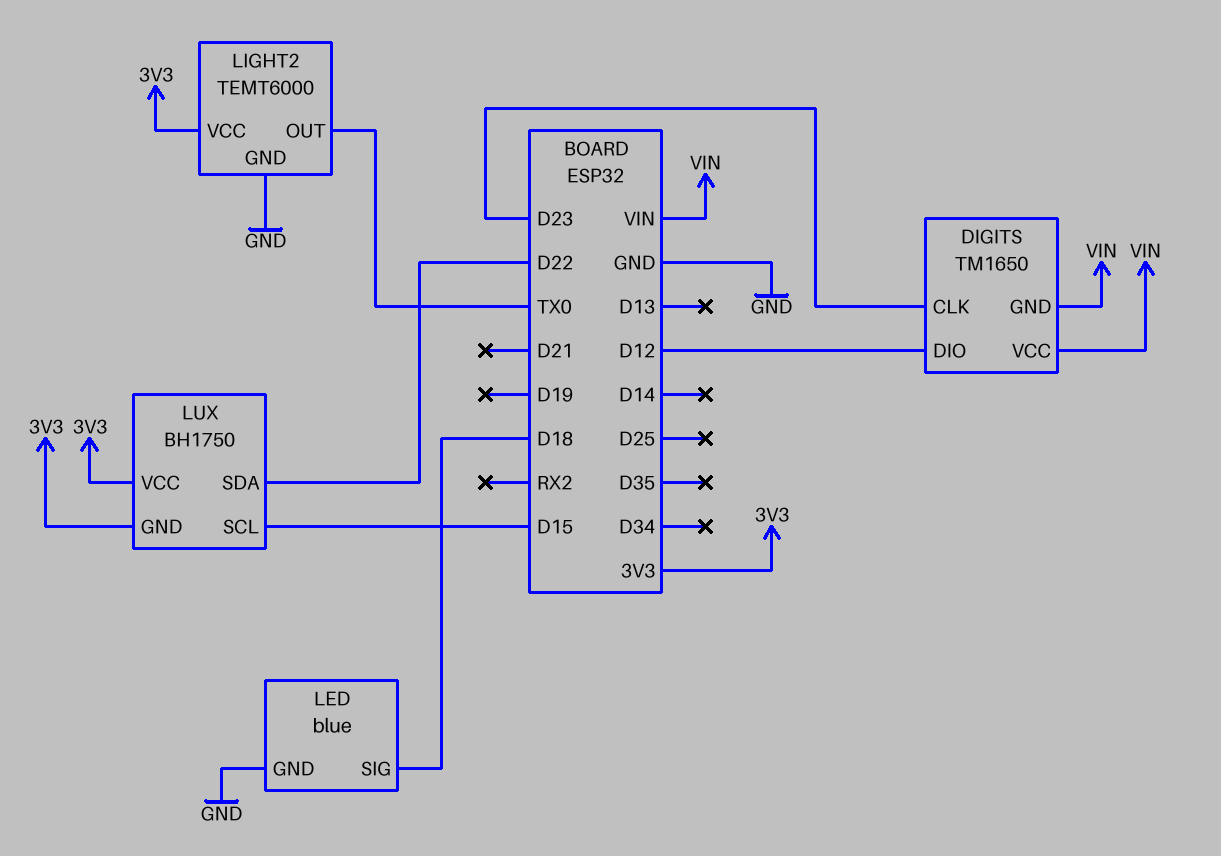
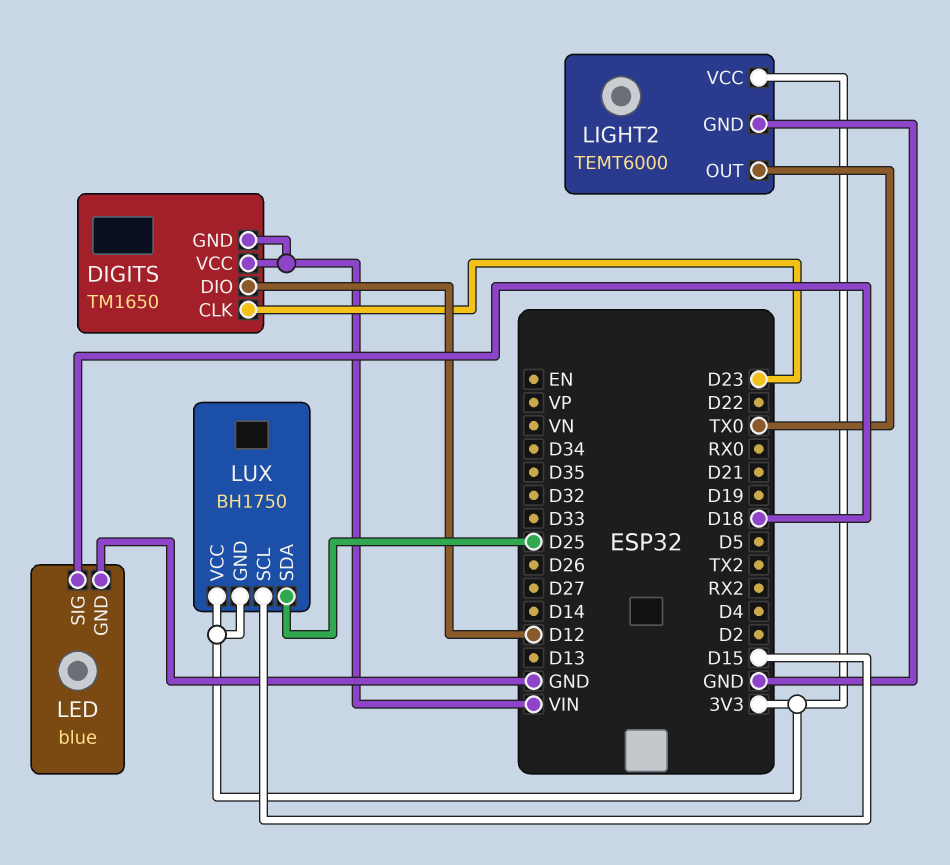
LUX pin SDA: D22 -> D25

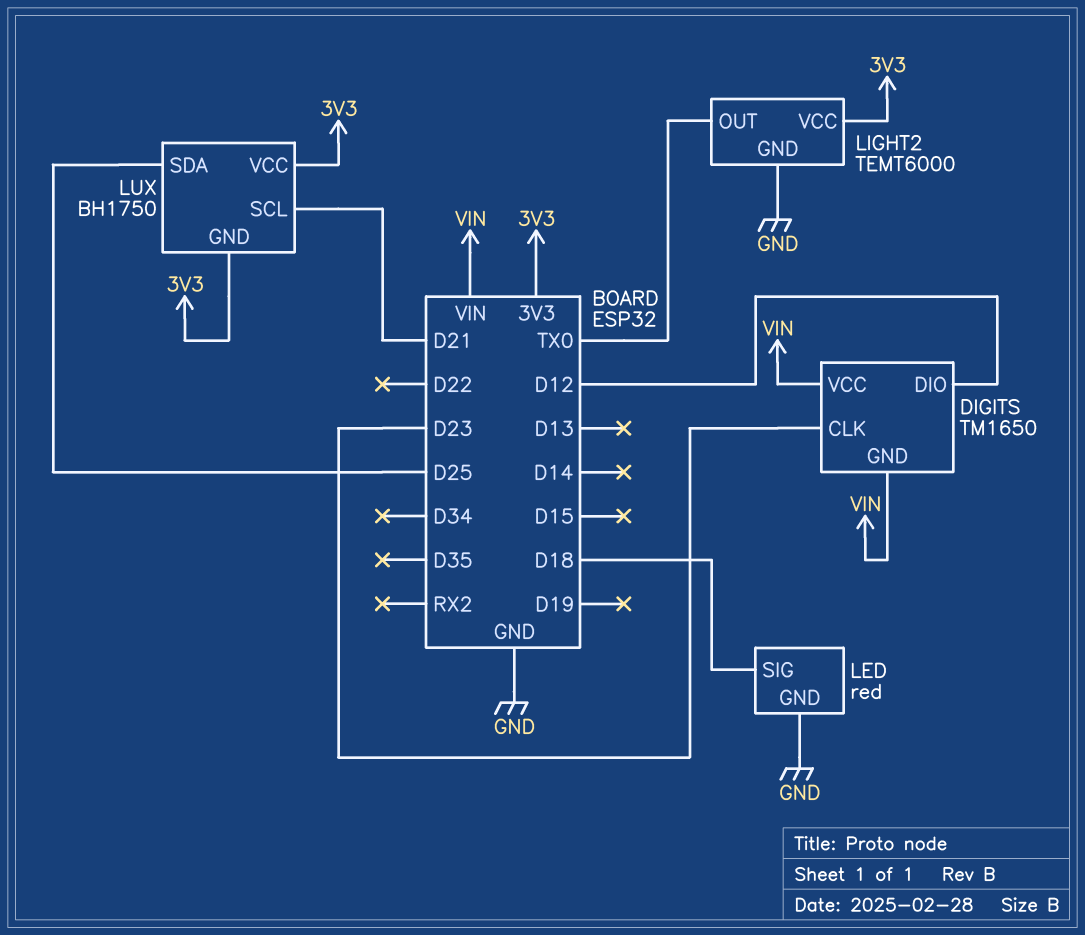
LED: blue -> red
LUX pin SCL: D15 -> D21

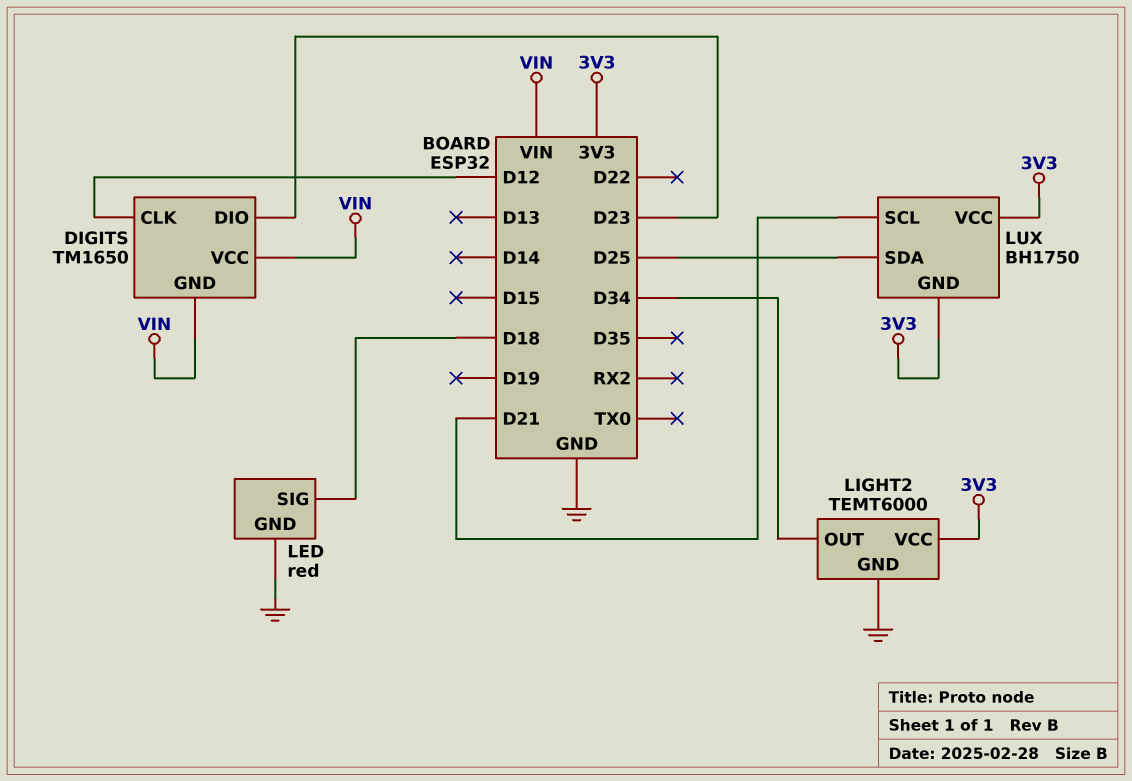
DIGITS pin CLK: D23 -> D12
DIGITS pin DIO: D12 -> D23
LIGHT2 pin OUT: TX0 -> D34

